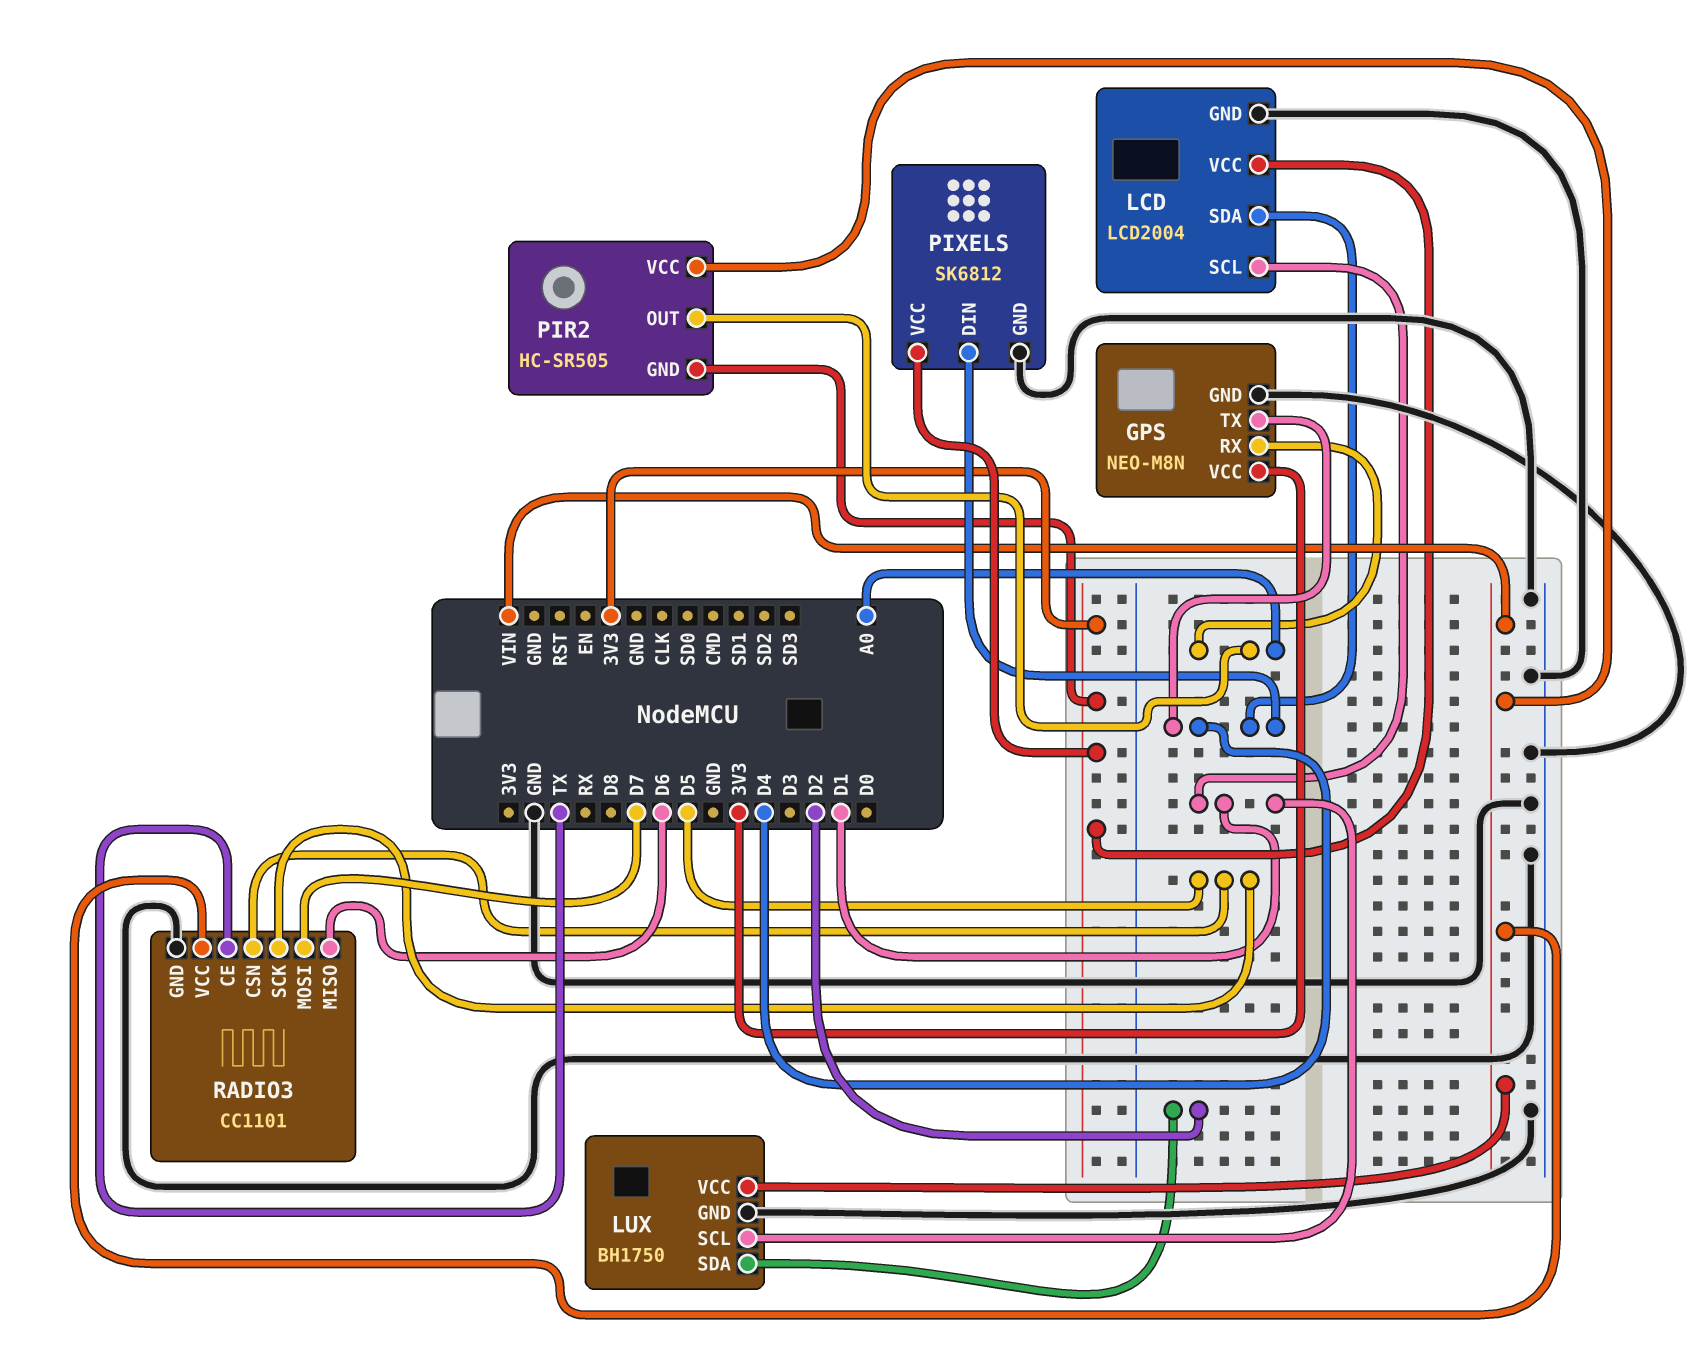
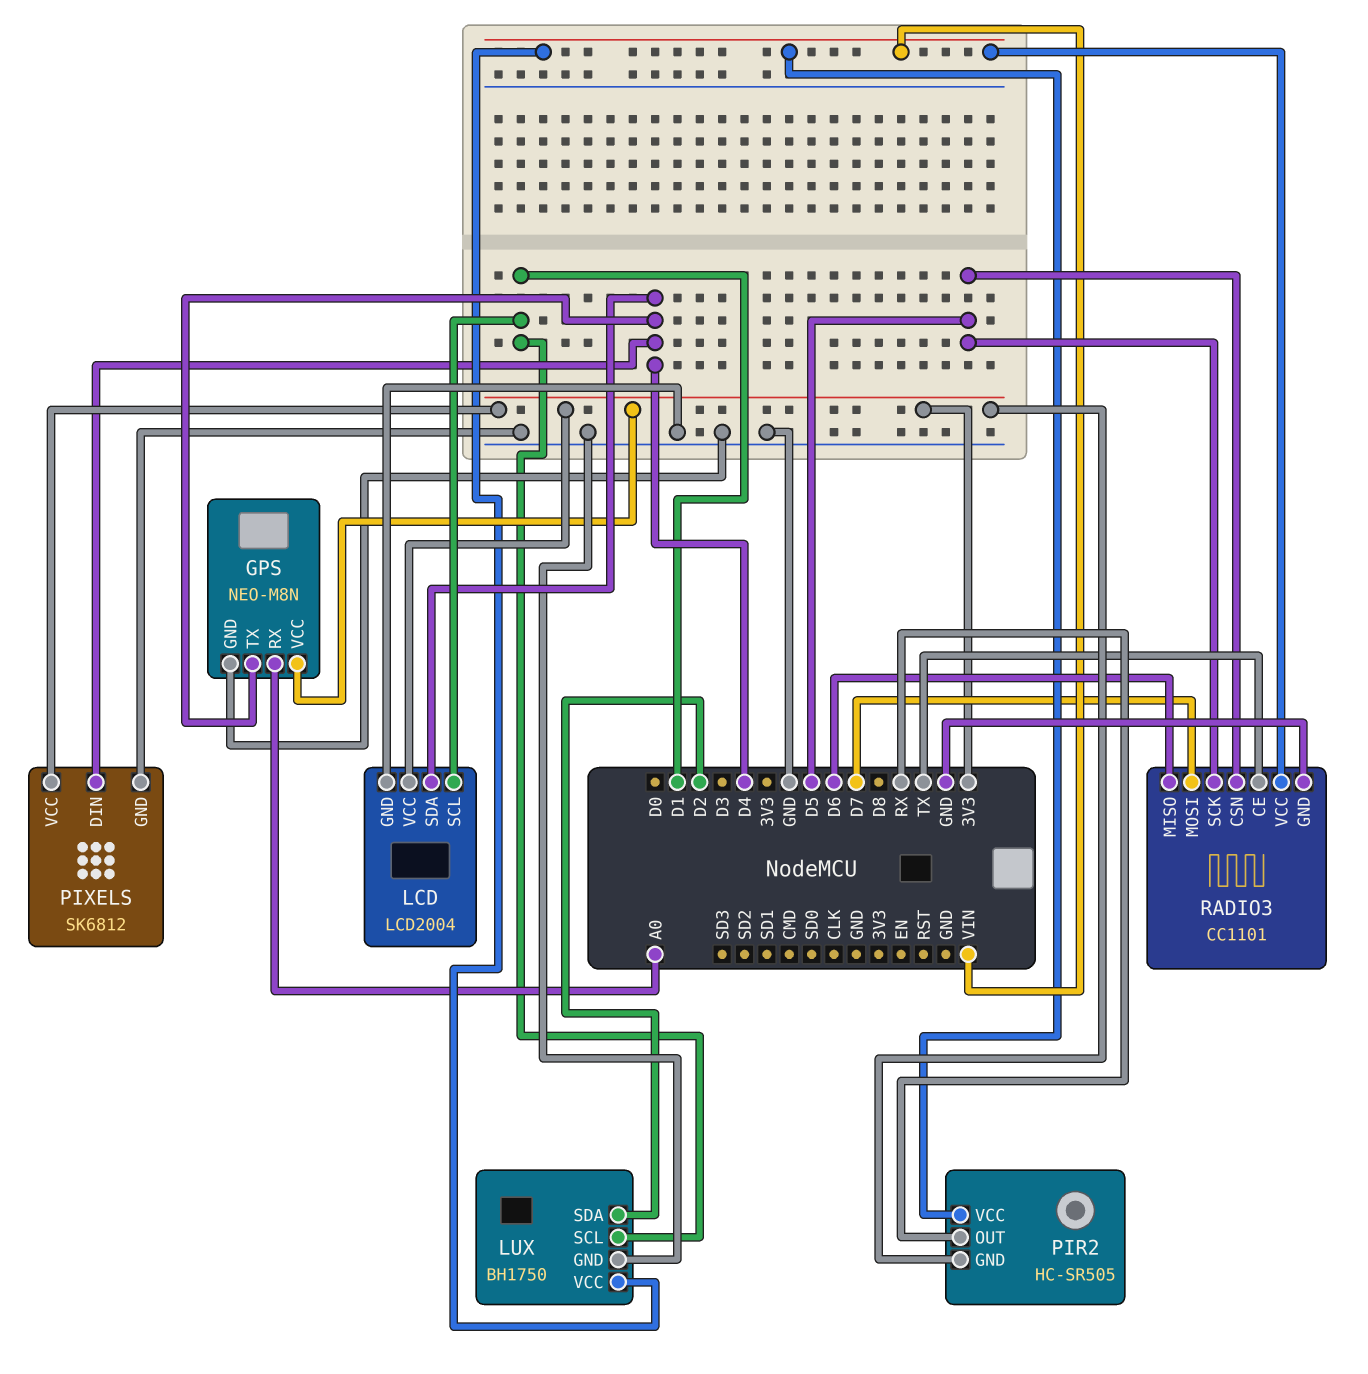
PIR2 pin OUT: A0 -> RX

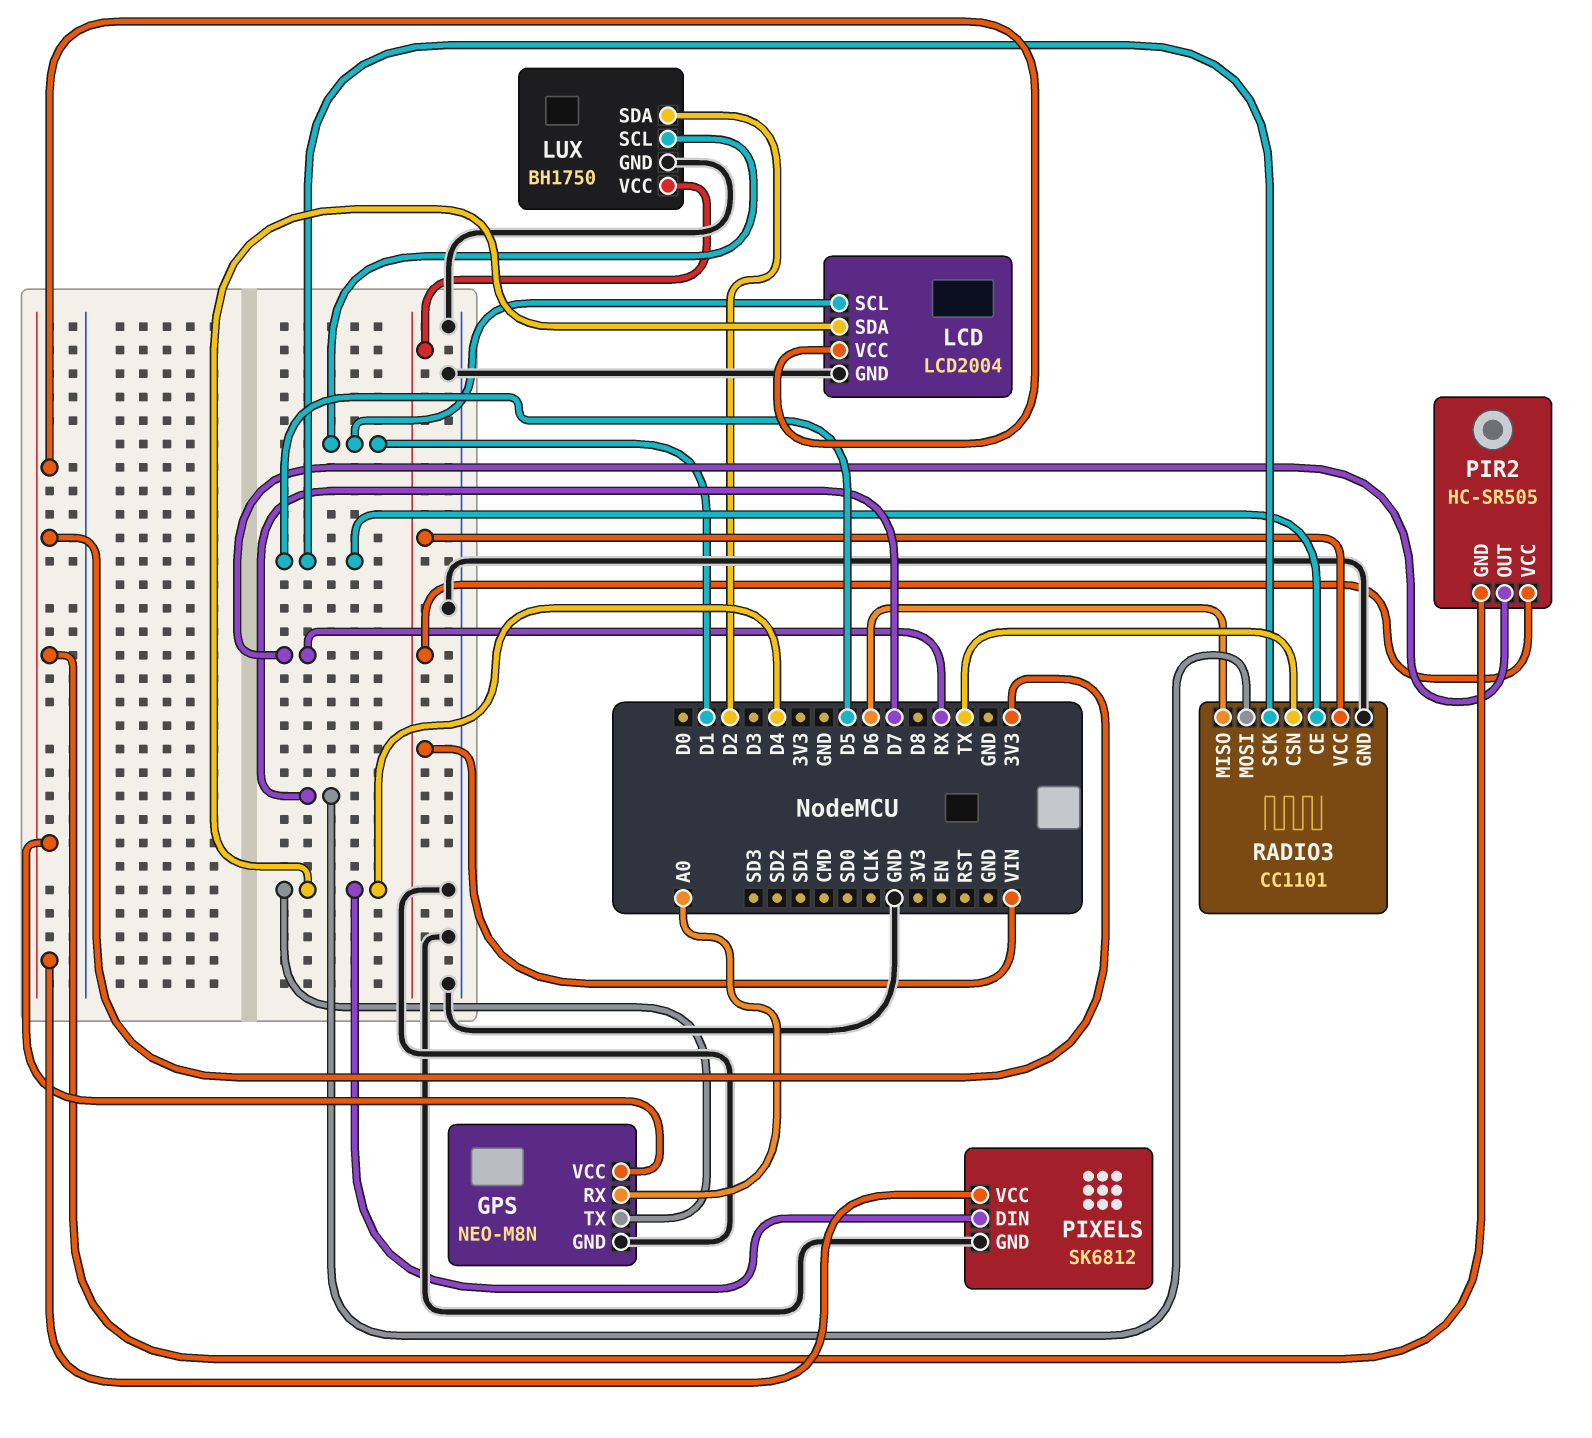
RADIO3 pin CE: TX -> D5
RADIO3 pin CSN: D5 -> TX

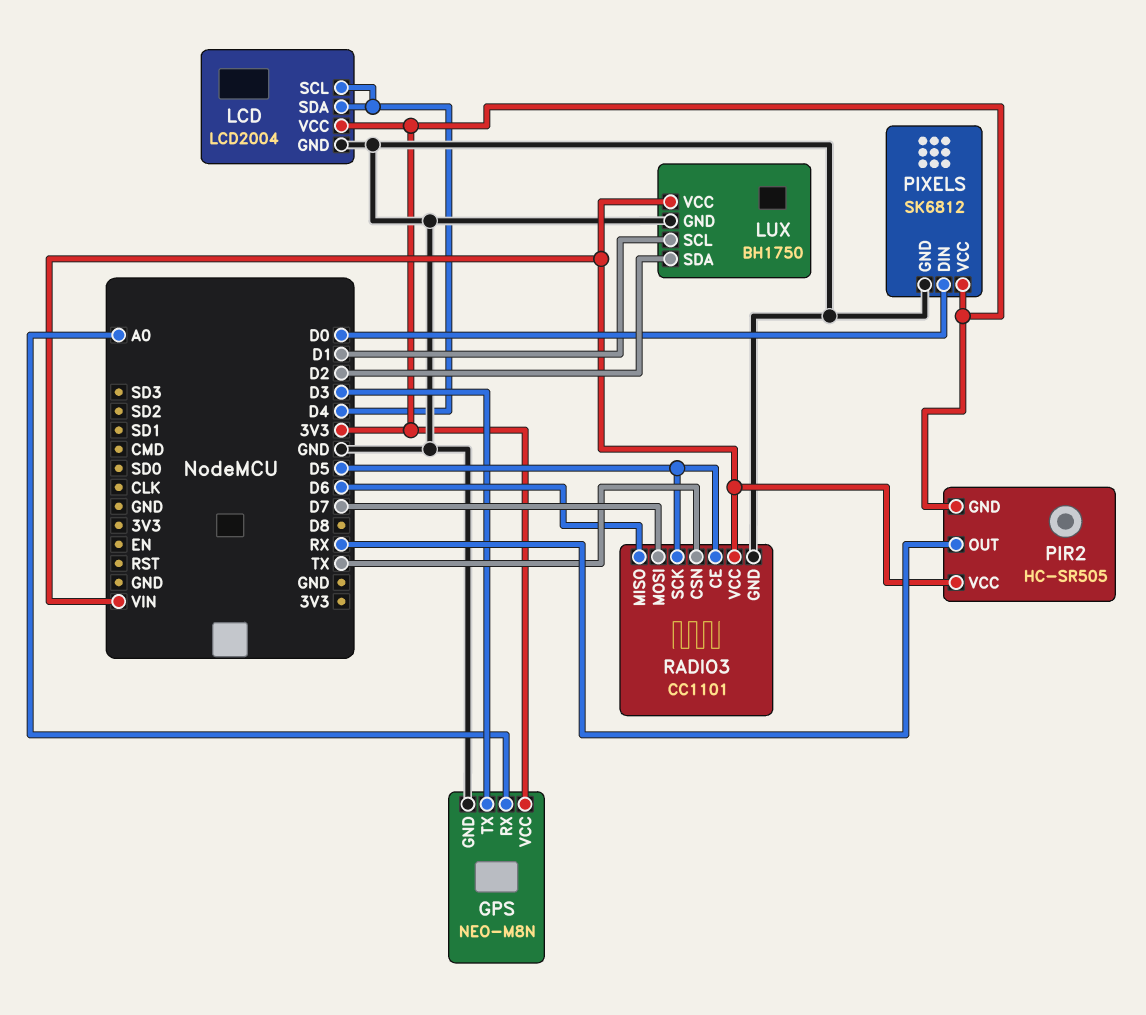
GPS pin TX: D4 -> D3
LCD pin SCL: D1 -> D4
PIXELS pin DIN: D4 -> D0

